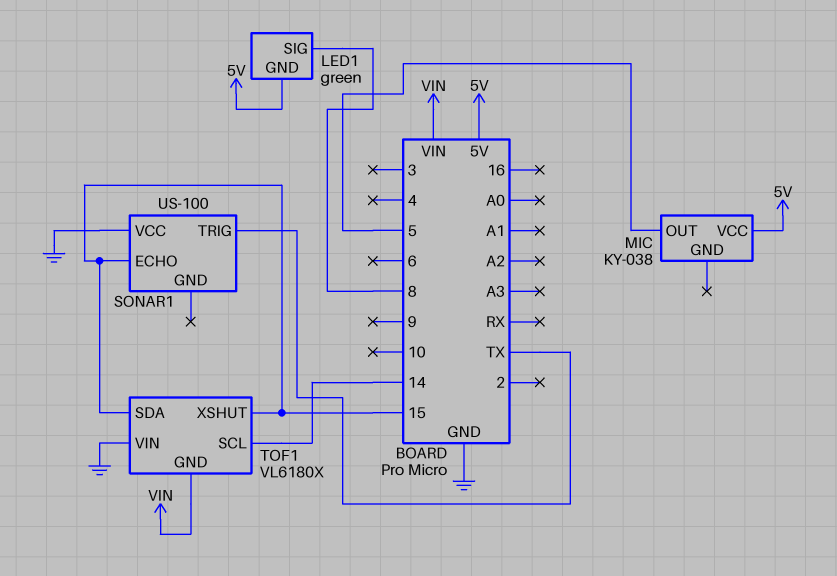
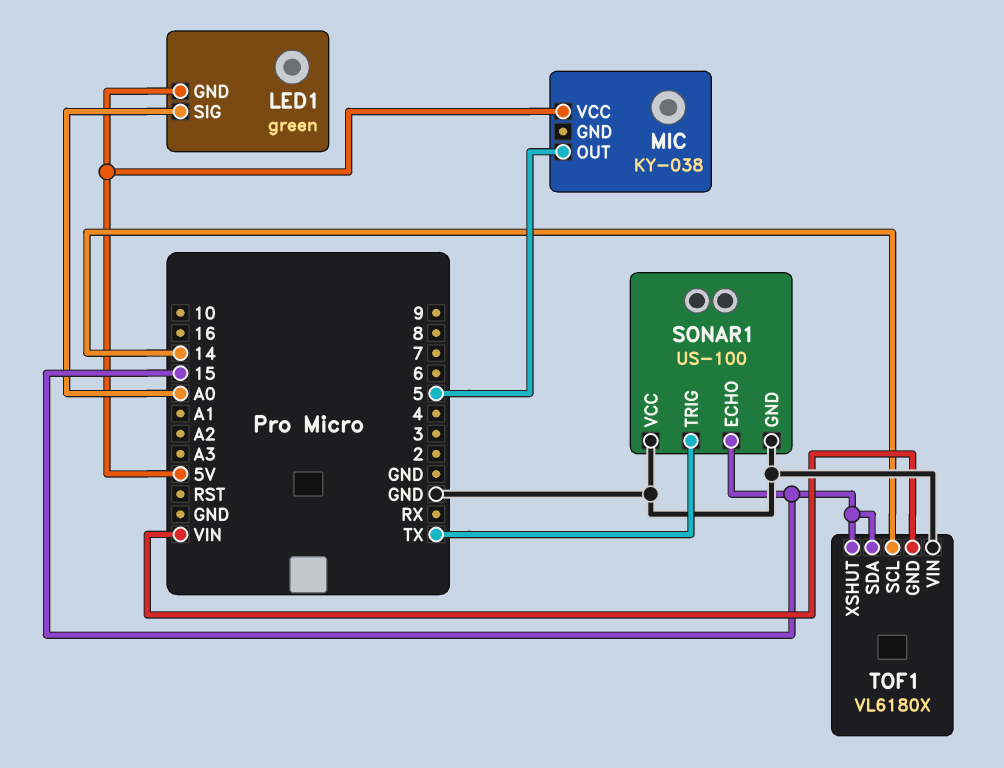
LED1 pin SIG: 8 -> A0
SONAR1 pin GND: none -> GND

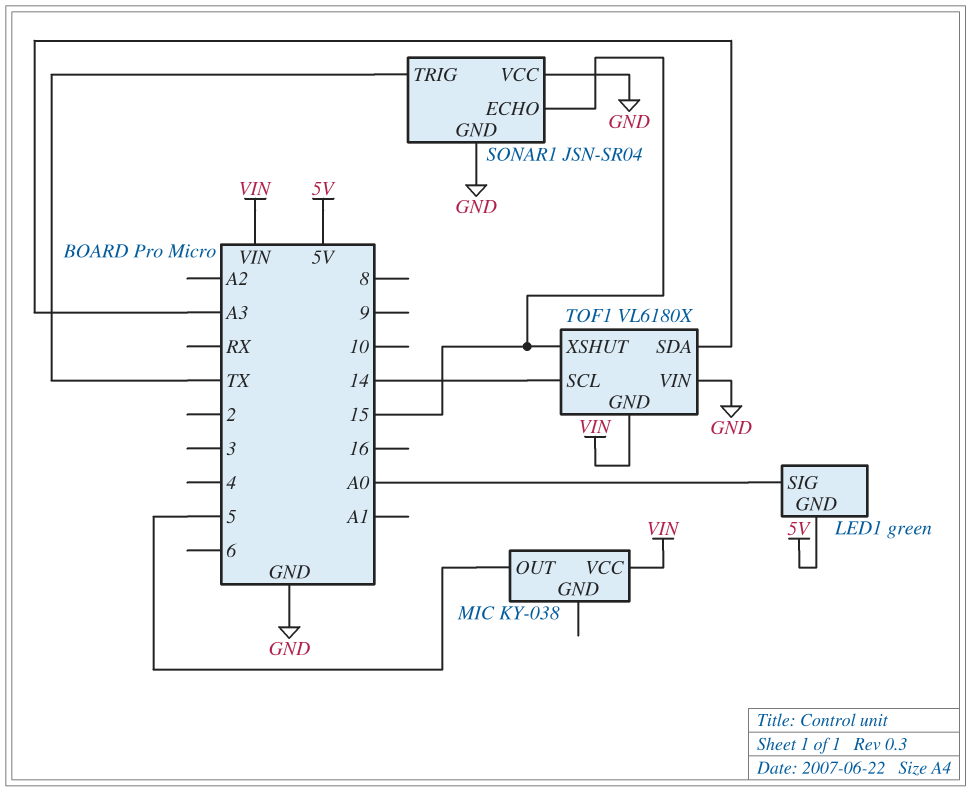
MIC pin VCC: 5V -> VIN
SONAR1: US-100 -> JSN-SR04
TOF1 pin SDA: 15 -> A3

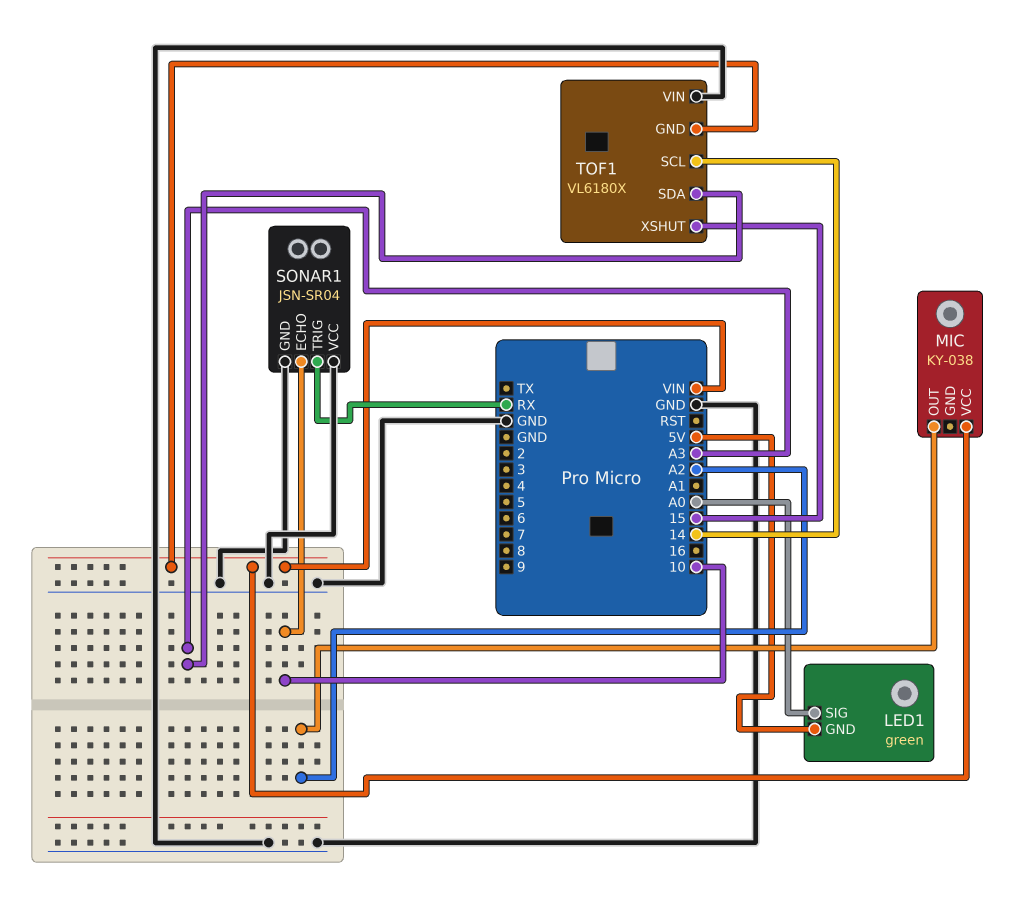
MIC pin OUT: 5 -> A2
SONAR1 pin ECHO: 15 -> 10
SONAR1 pin TRIG: TX -> RX

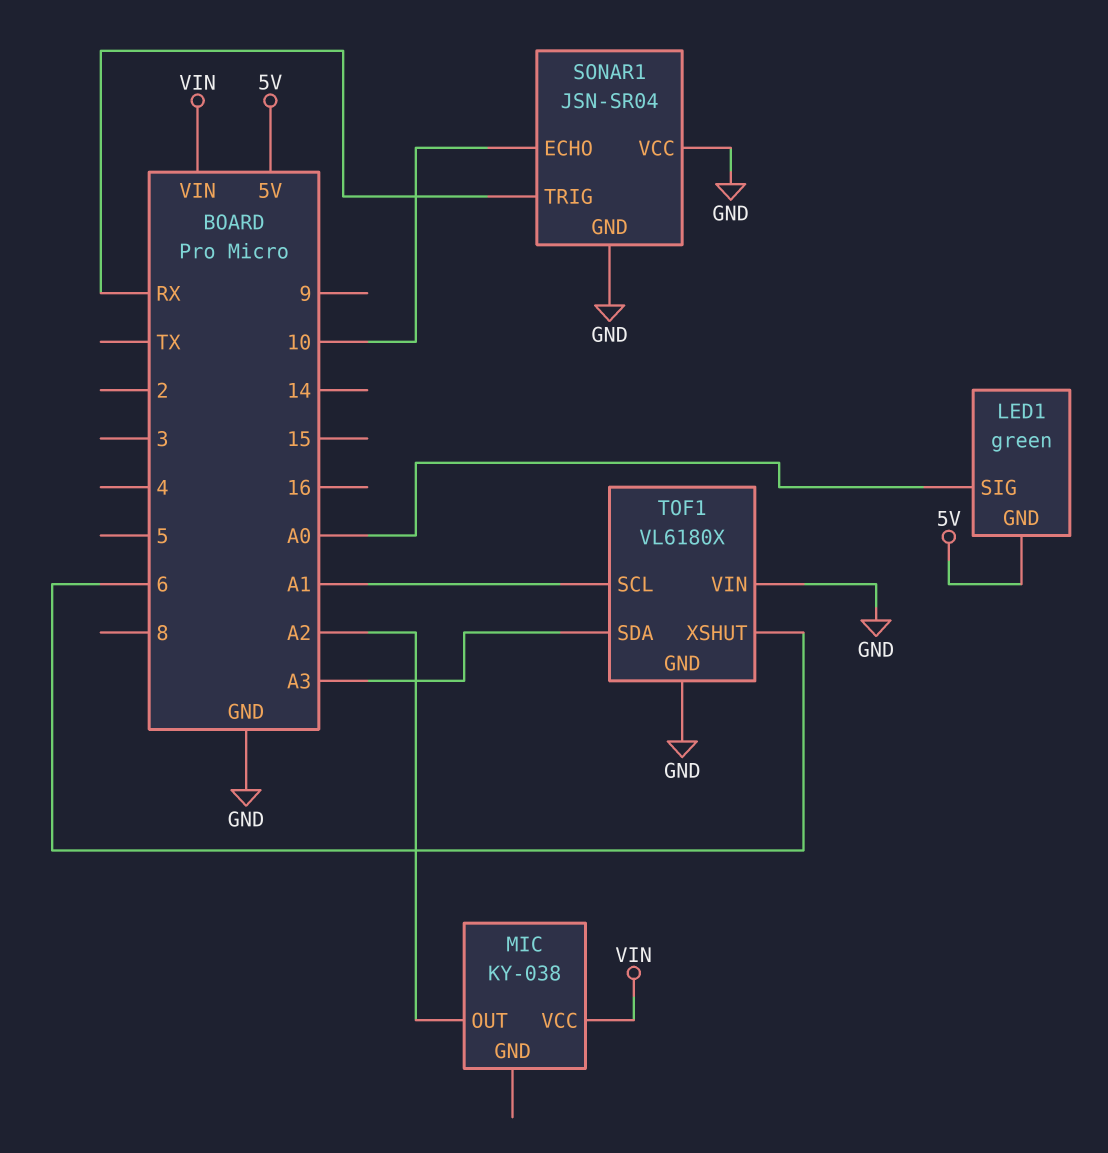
TOF1 pin GND: VIN -> GND
TOF1 pin SCL: 14 -> A1
TOF1 pin XSHUT: 15 -> 6

